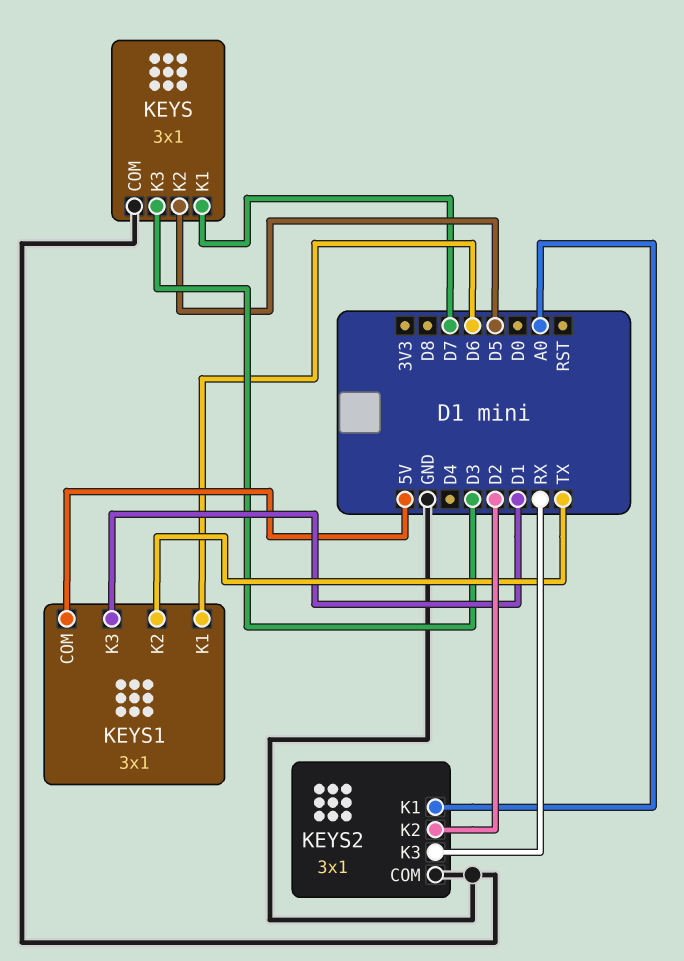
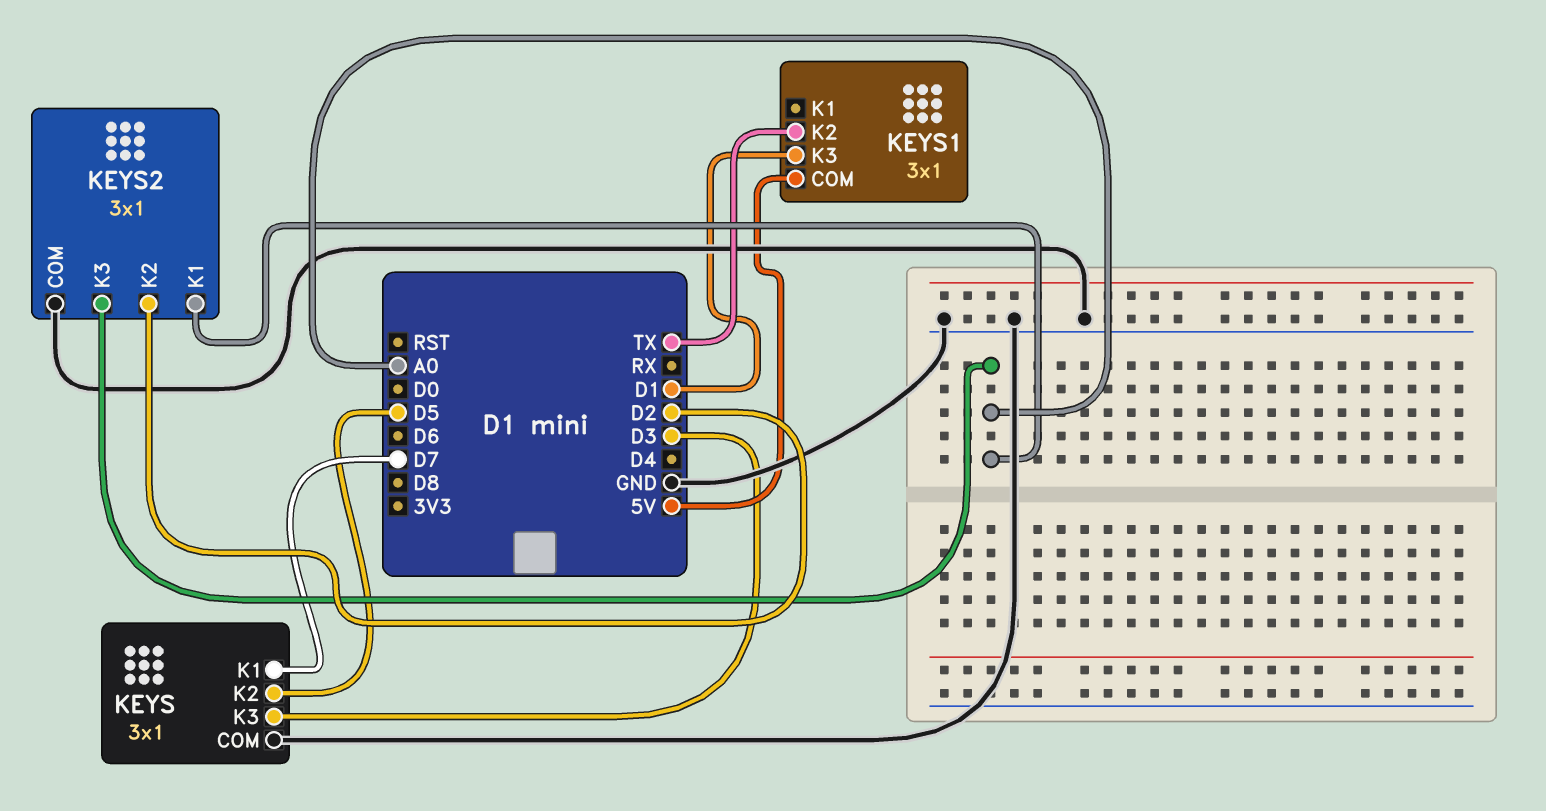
KEYS1 pin K1: D6 -> none
KEYS2 pin K3: RX -> A0

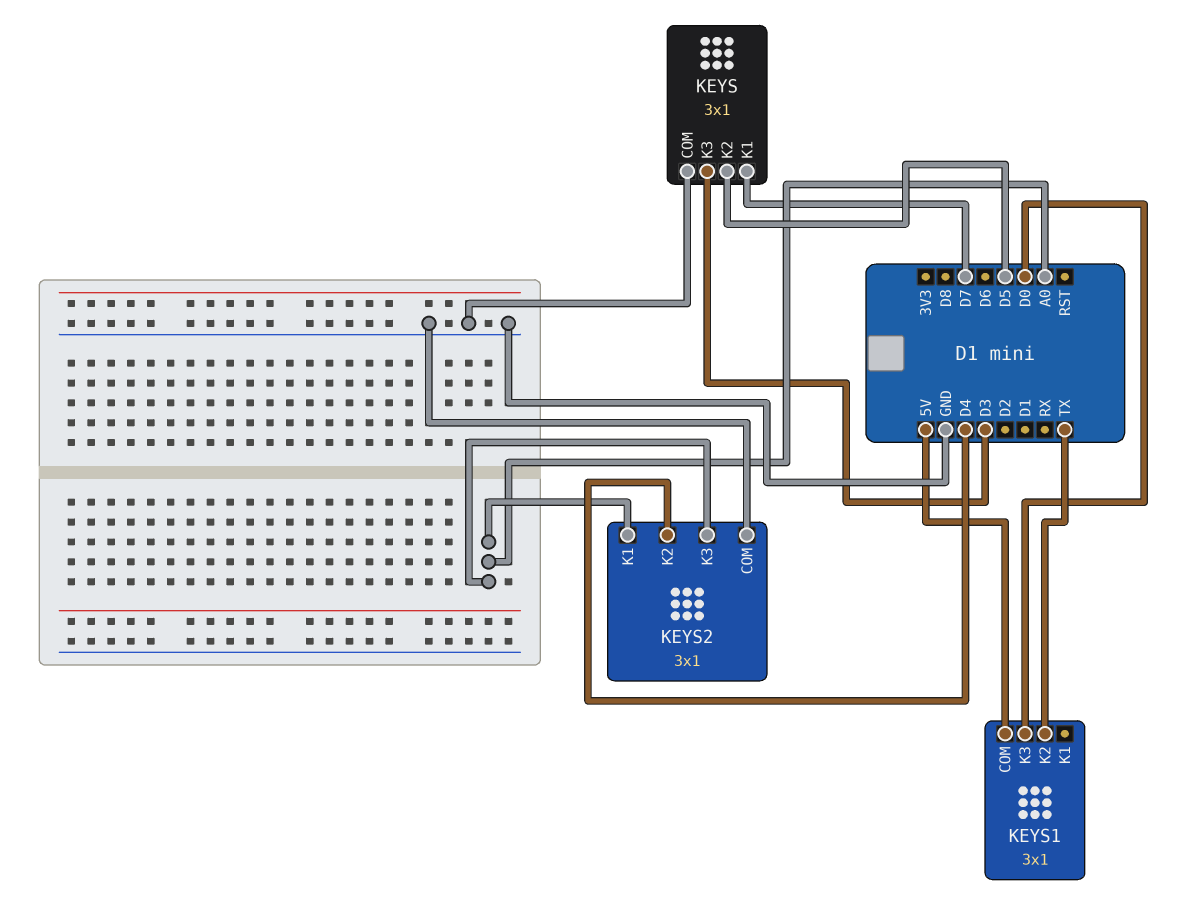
KEYS1 pin K3: D1 -> D0
KEYS2 pin K2: D2 -> D4

